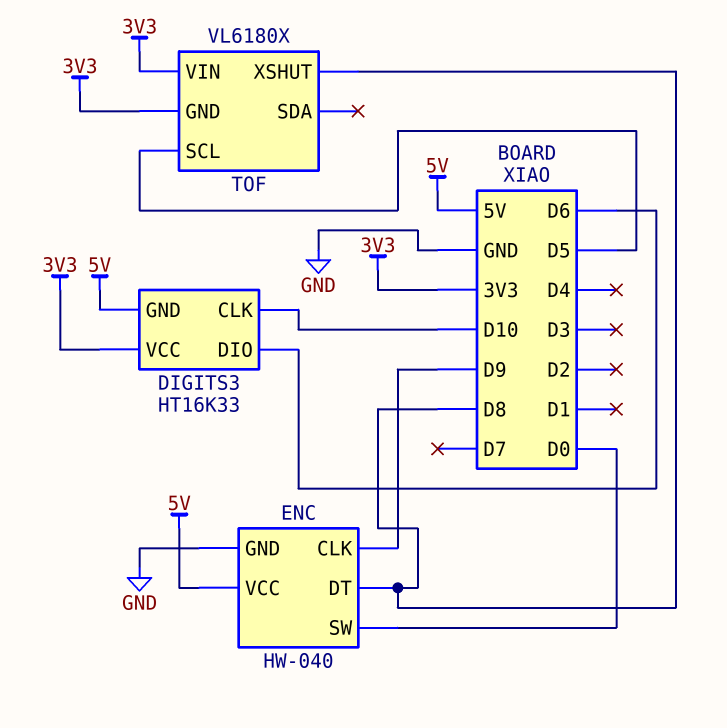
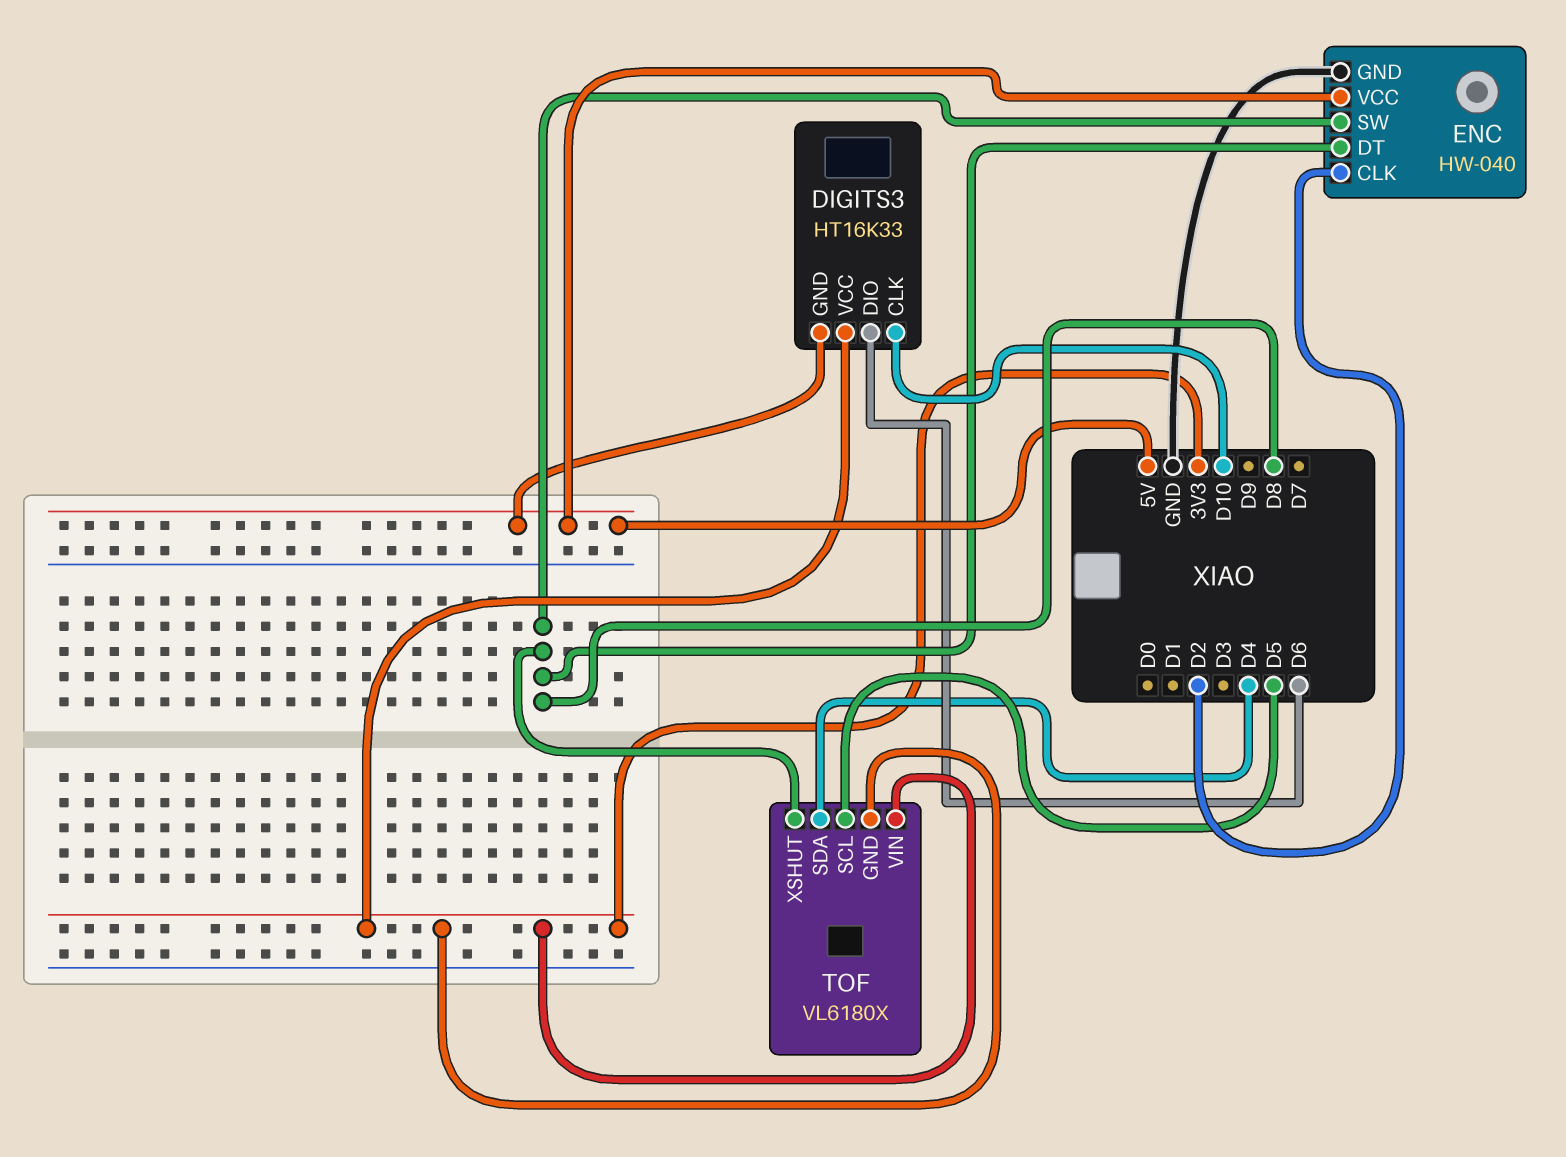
ENC pin CLK: D9 -> D2
ENC pin SW: D0 -> D8
TOF pin SDA: none -> D4

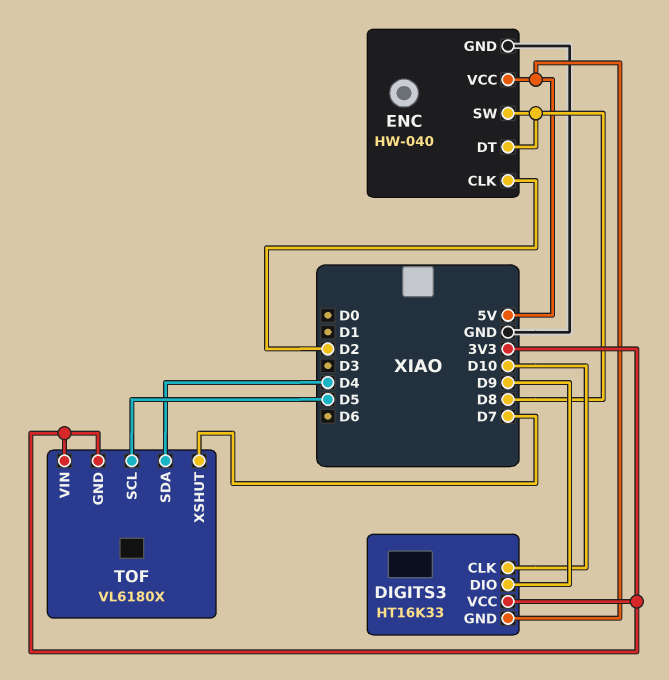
DIGITS3 pin DIO: D6 -> D9
TOF pin XSHUT: D8 -> D7

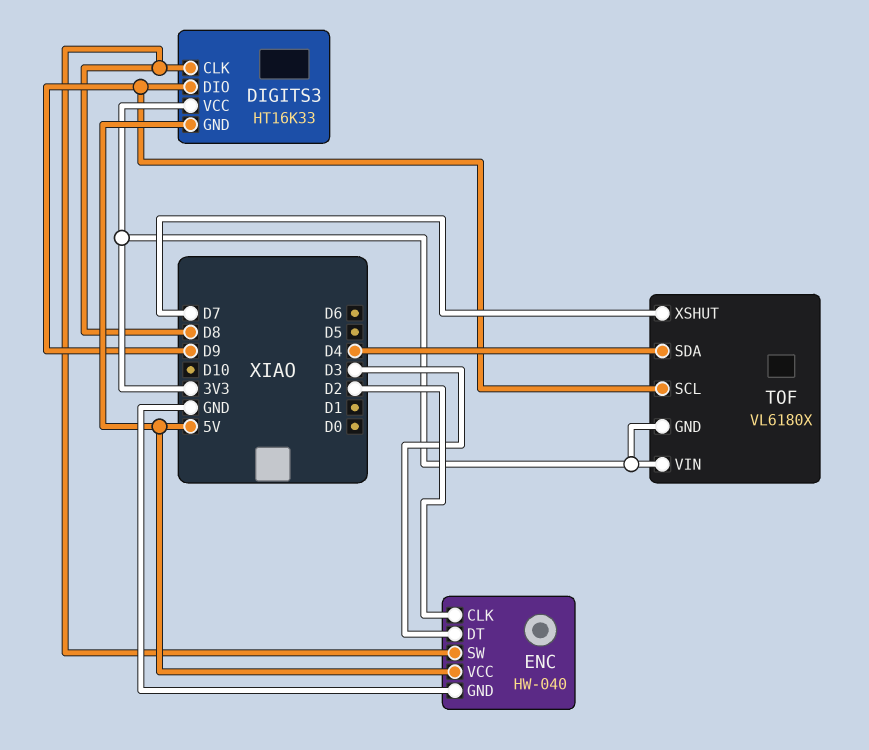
DIGITS3 pin CLK: D10 -> D8
ENC pin DT: D8 -> D3
TOF pin SCL: D5 -> D9

